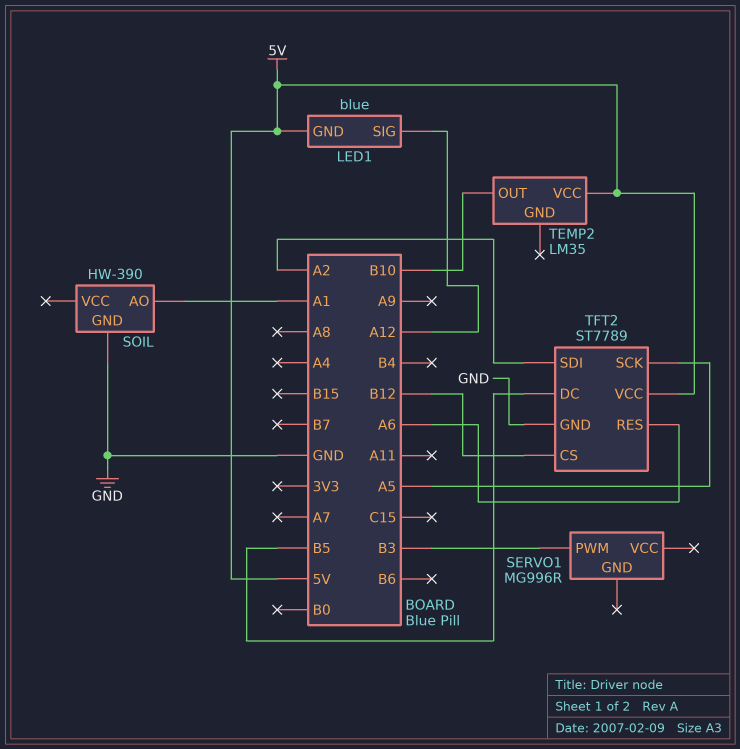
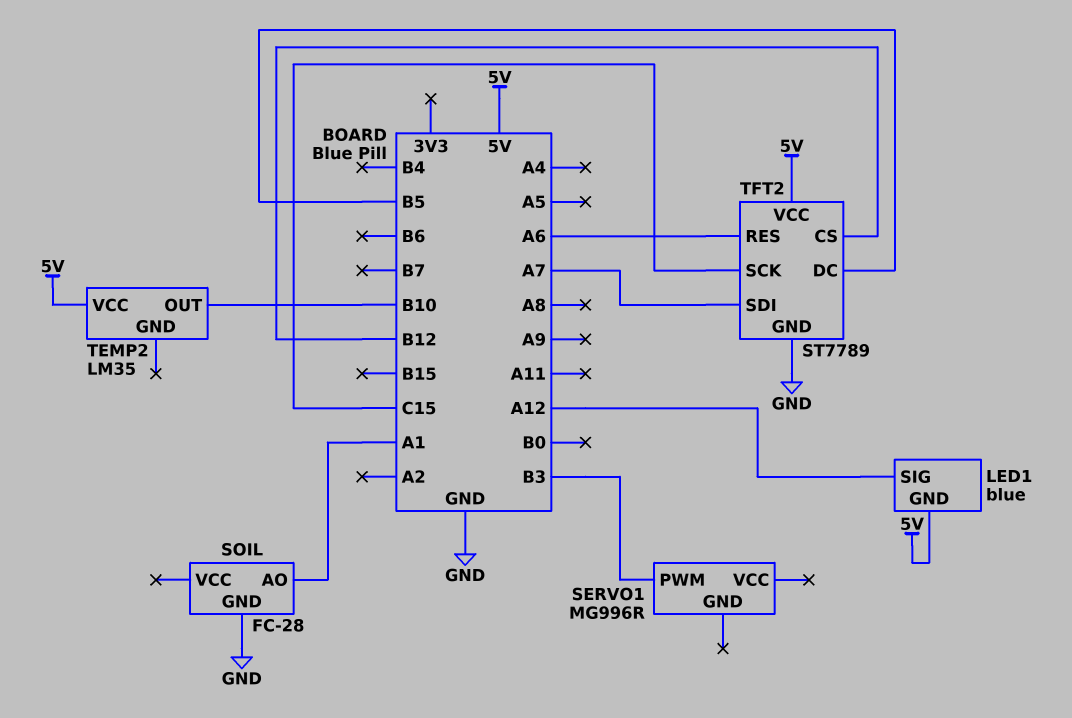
SOIL: HW-390 -> FC-28
TFT2 pin SCK: A5 -> C15
TFT2 pin SDI: A2 -> A7

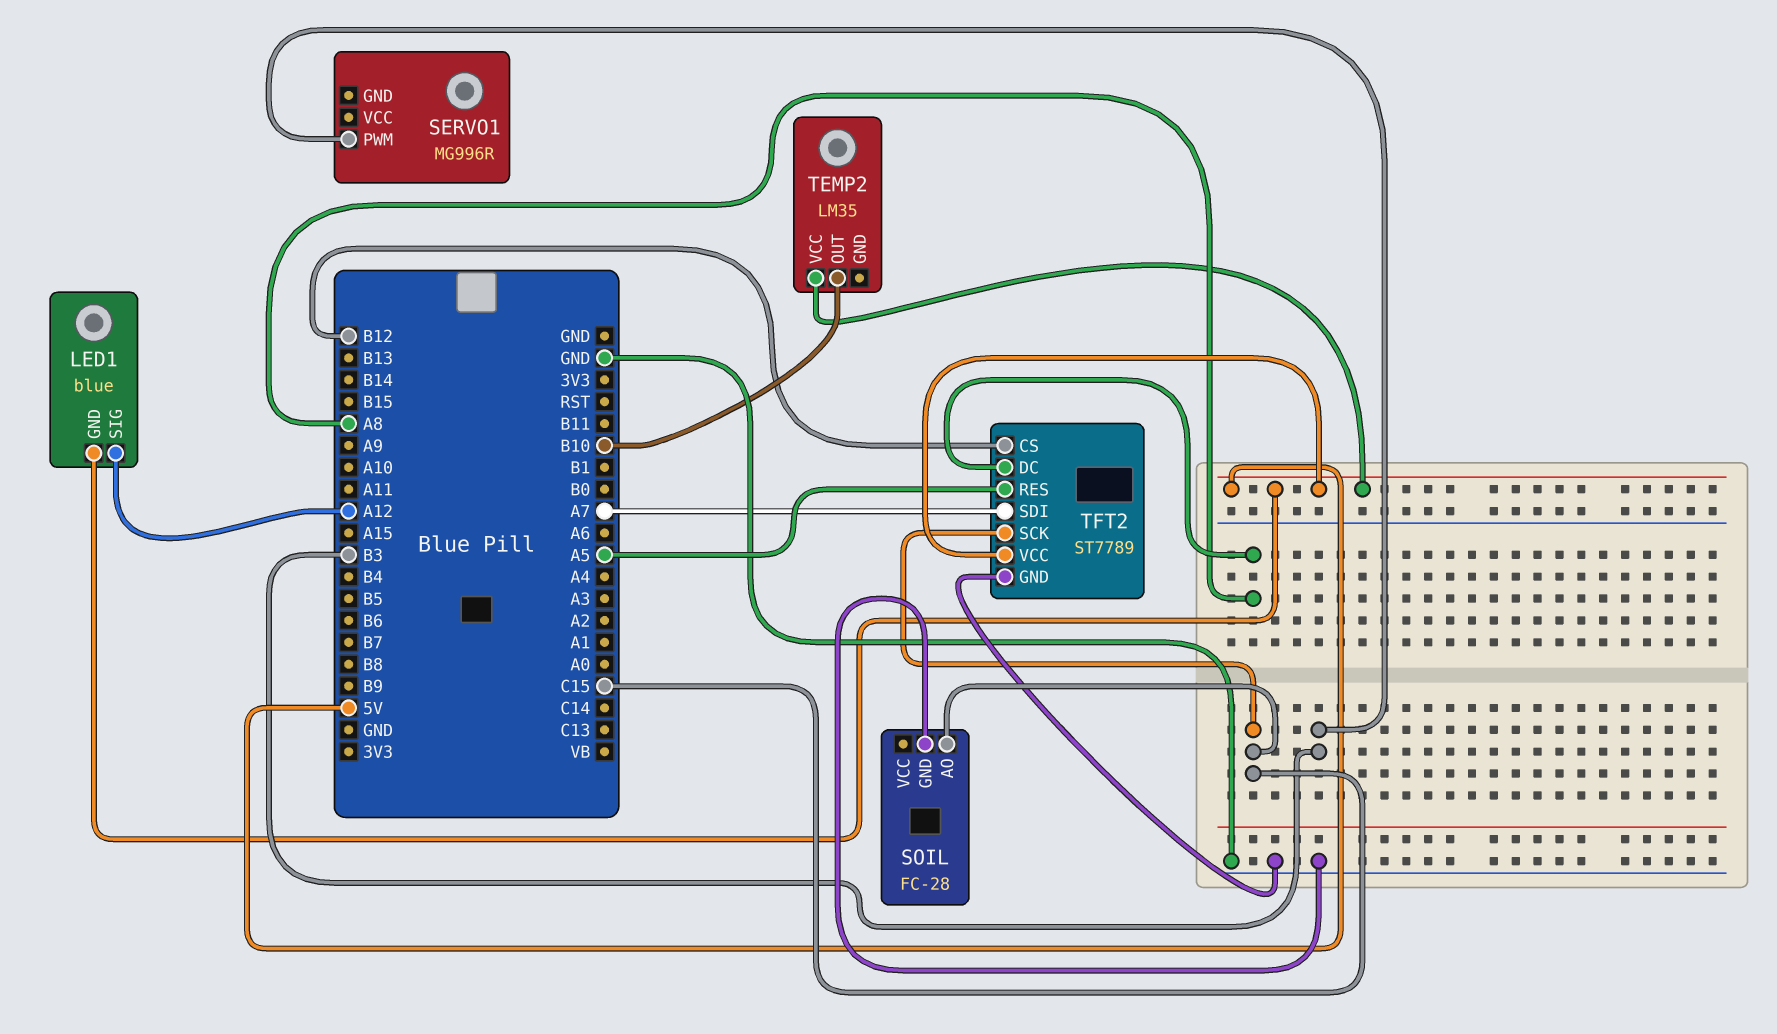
SOIL pin AO: A1 -> C15
TFT2 pin DC: B5 -> A8
TFT2 pin RES: A6 -> A5

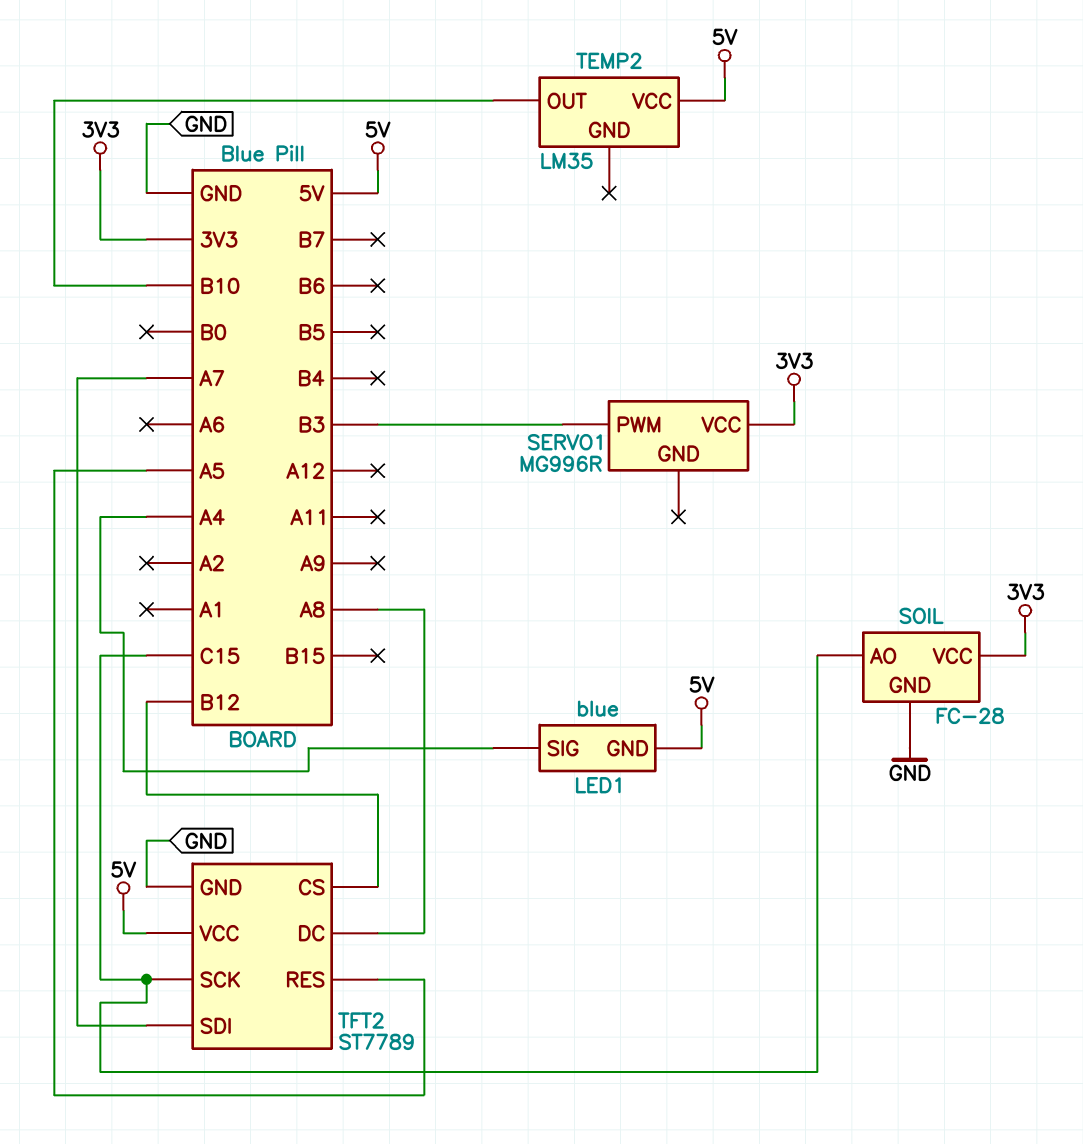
LED1 pin SIG: A12 -> A4
SERVO1 pin VCC: none -> 3V3
SOIL pin VCC: none -> 3V3

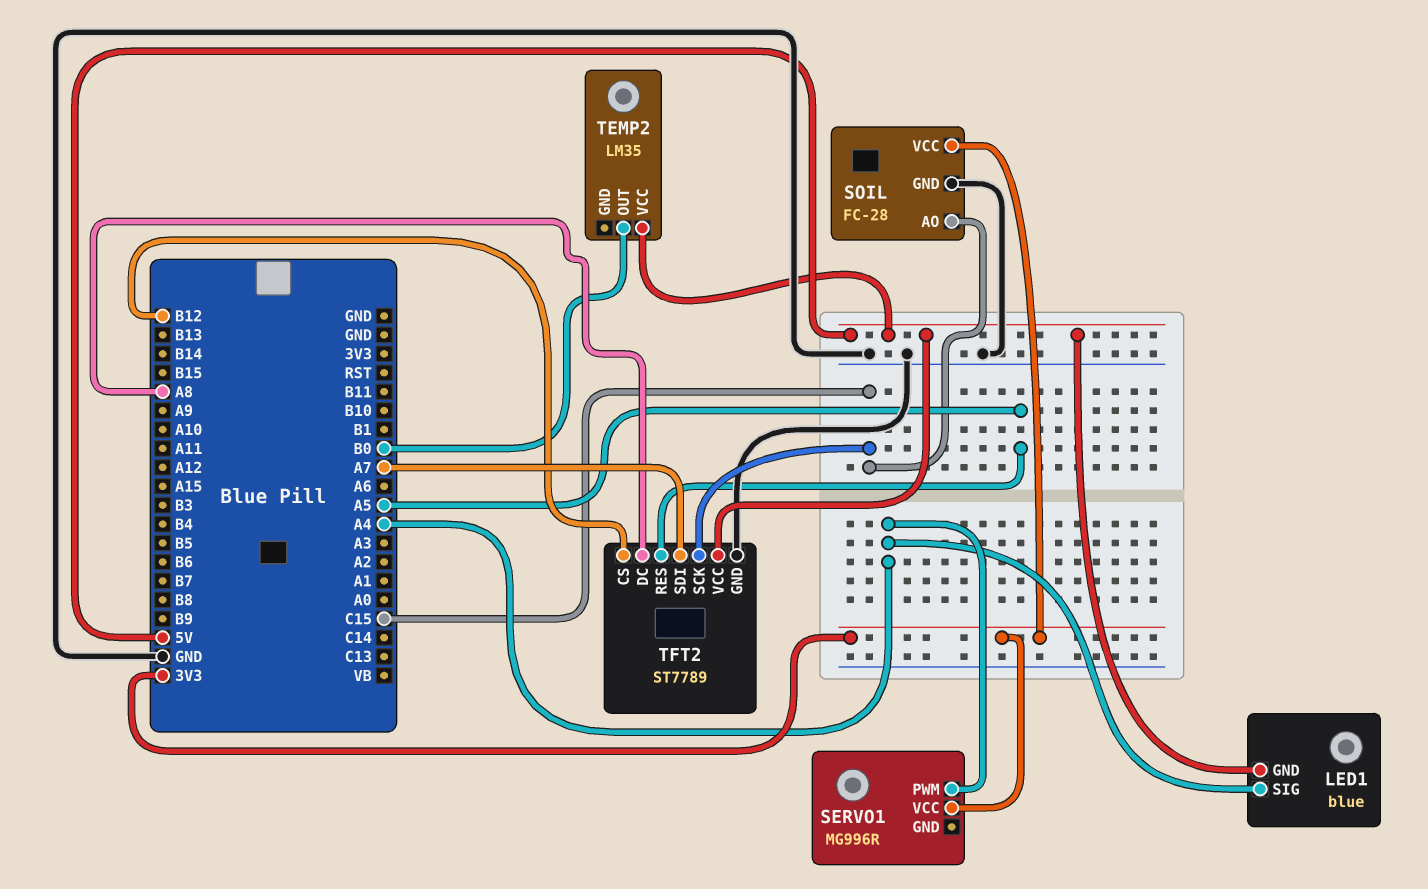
SERVO1 pin PWM: B3 -> A4
TEMP2 pin OUT: B10 -> B0

